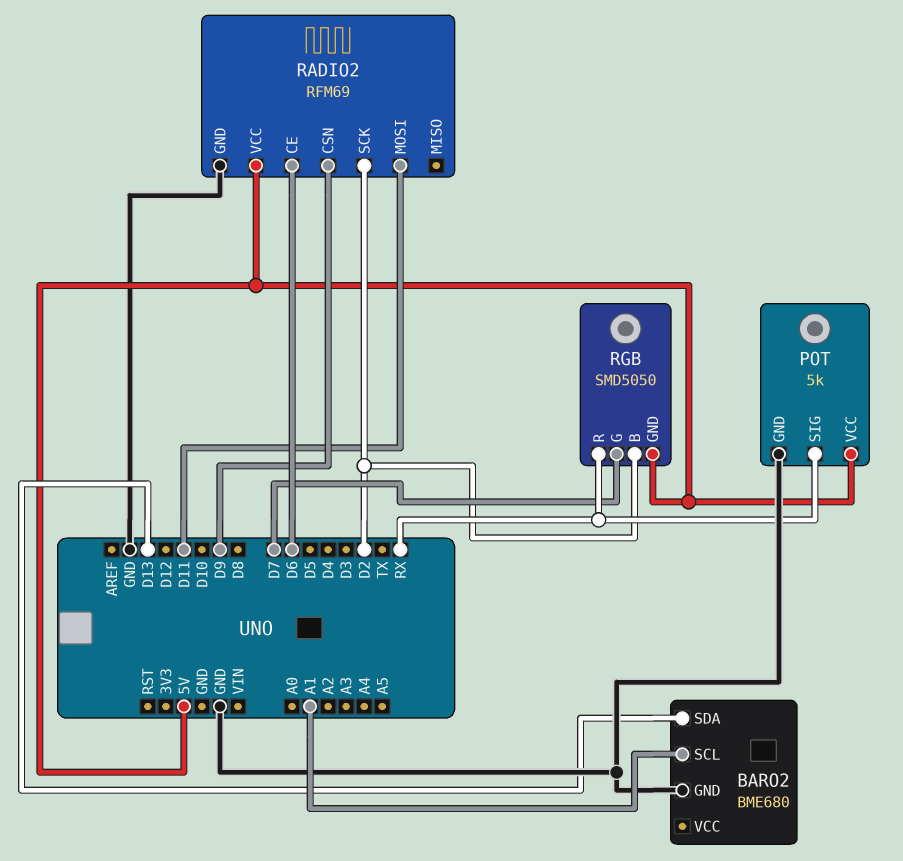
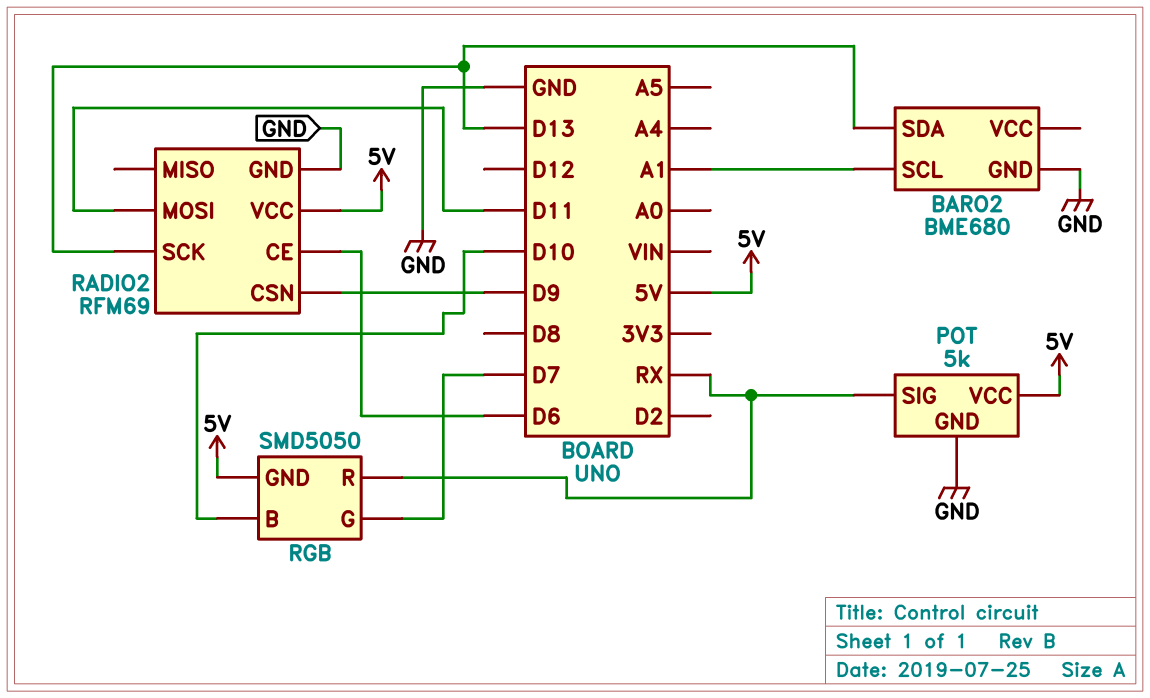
RADIO2 pin SCK: D2 -> D13
RGB pin B: D2 -> D10

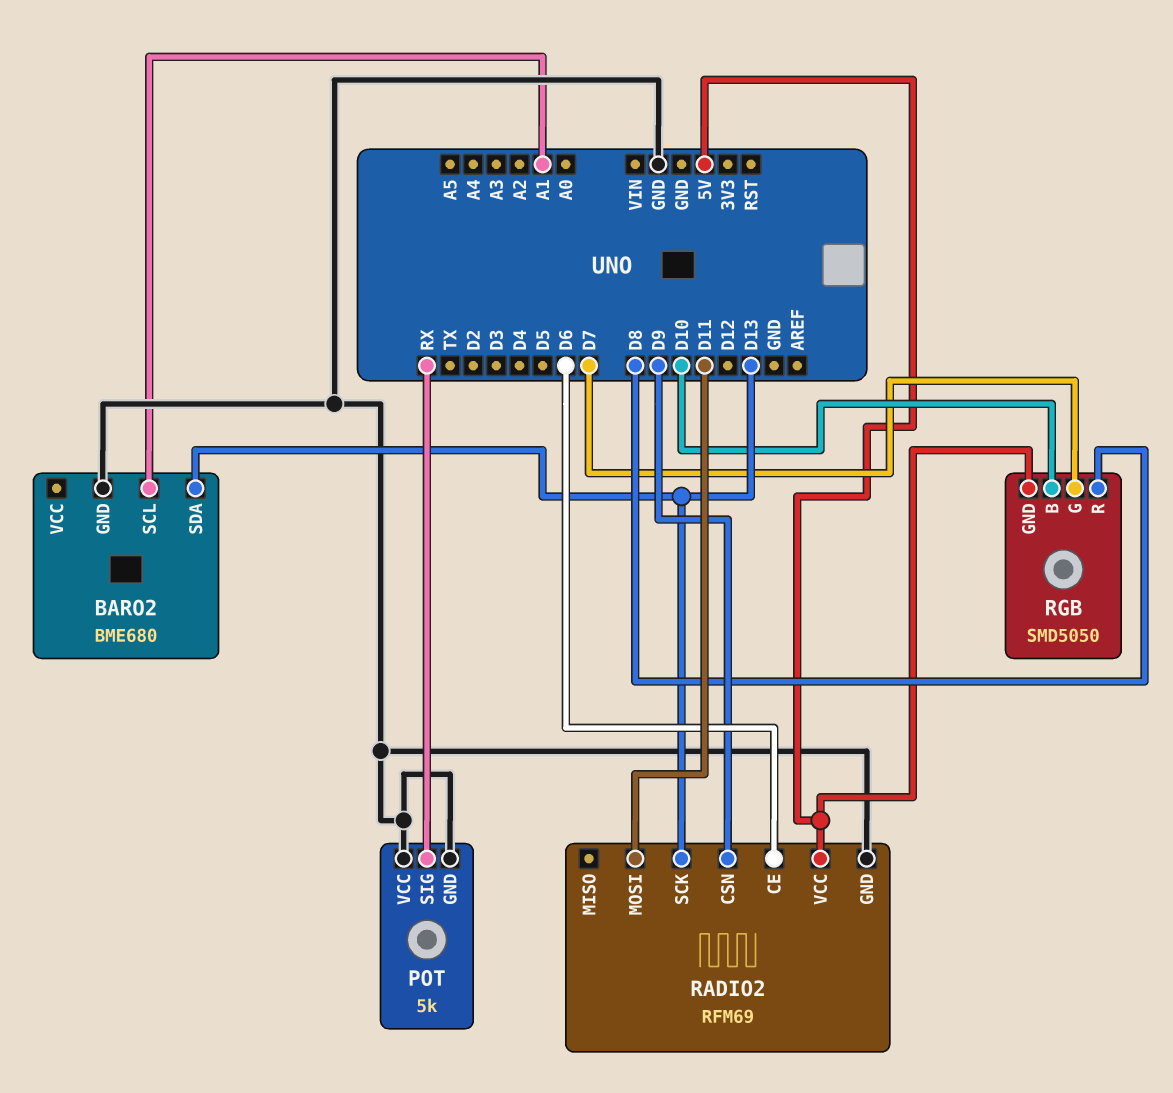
POT pin VCC: 5V -> GND
RGB pin R: RX -> D8

